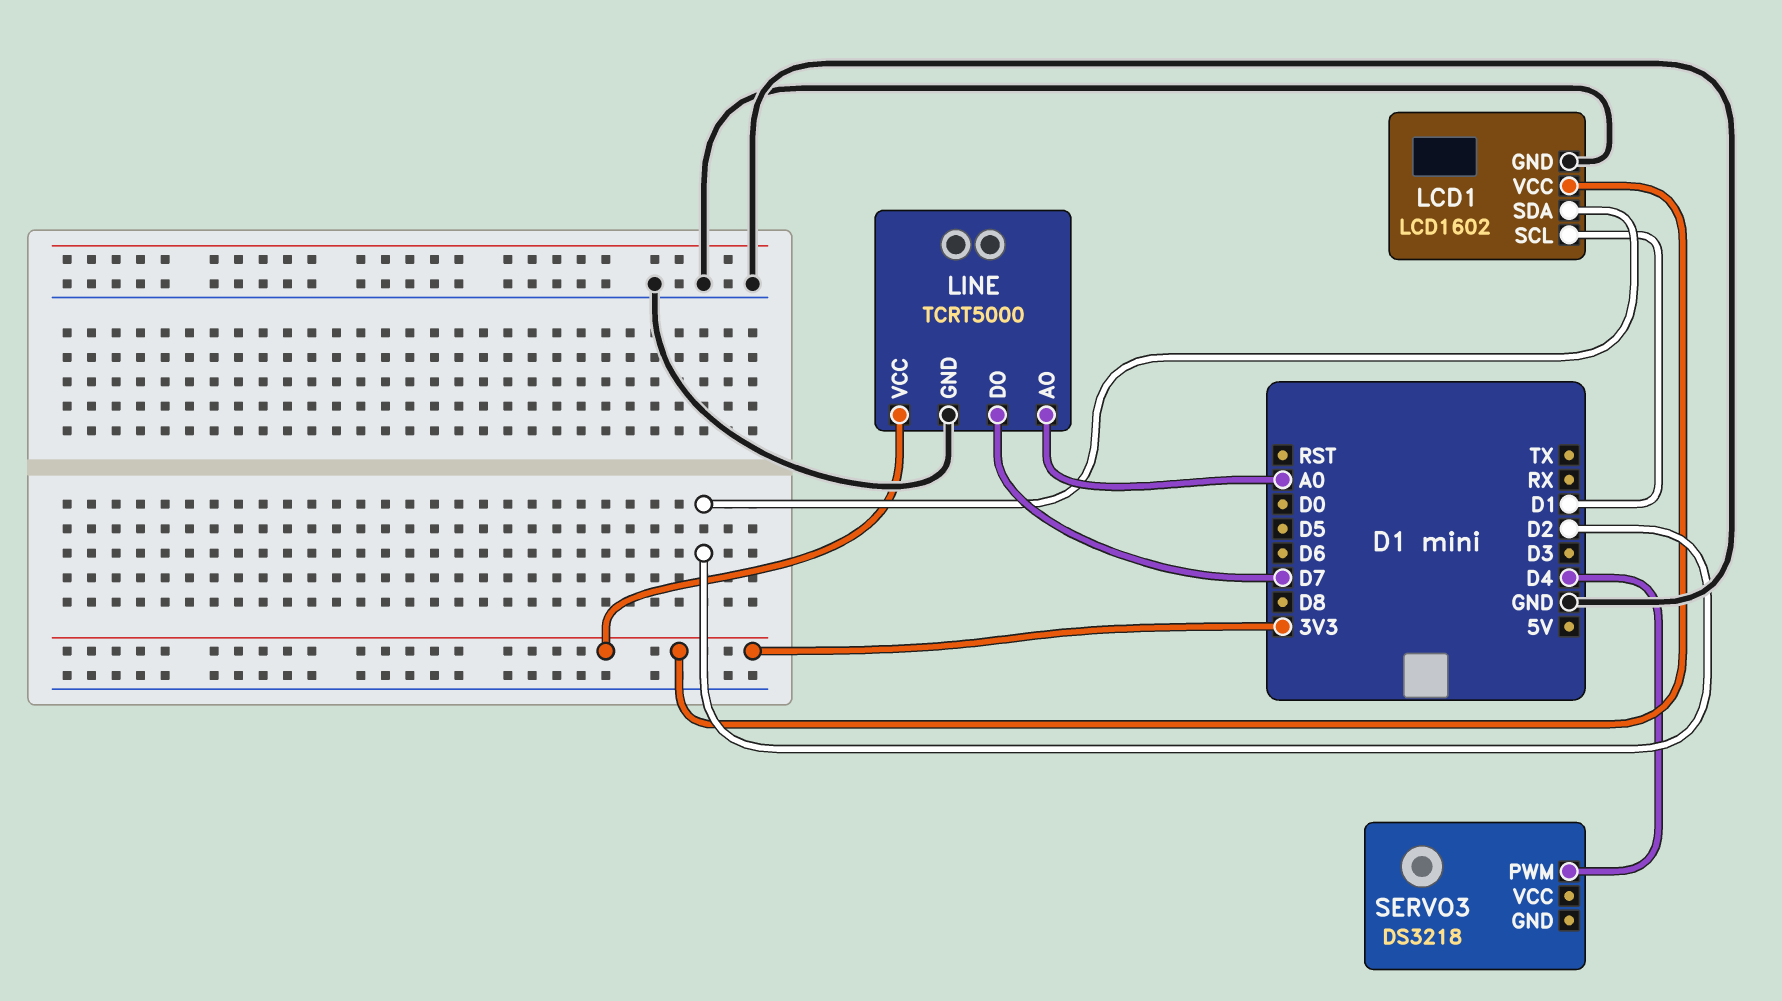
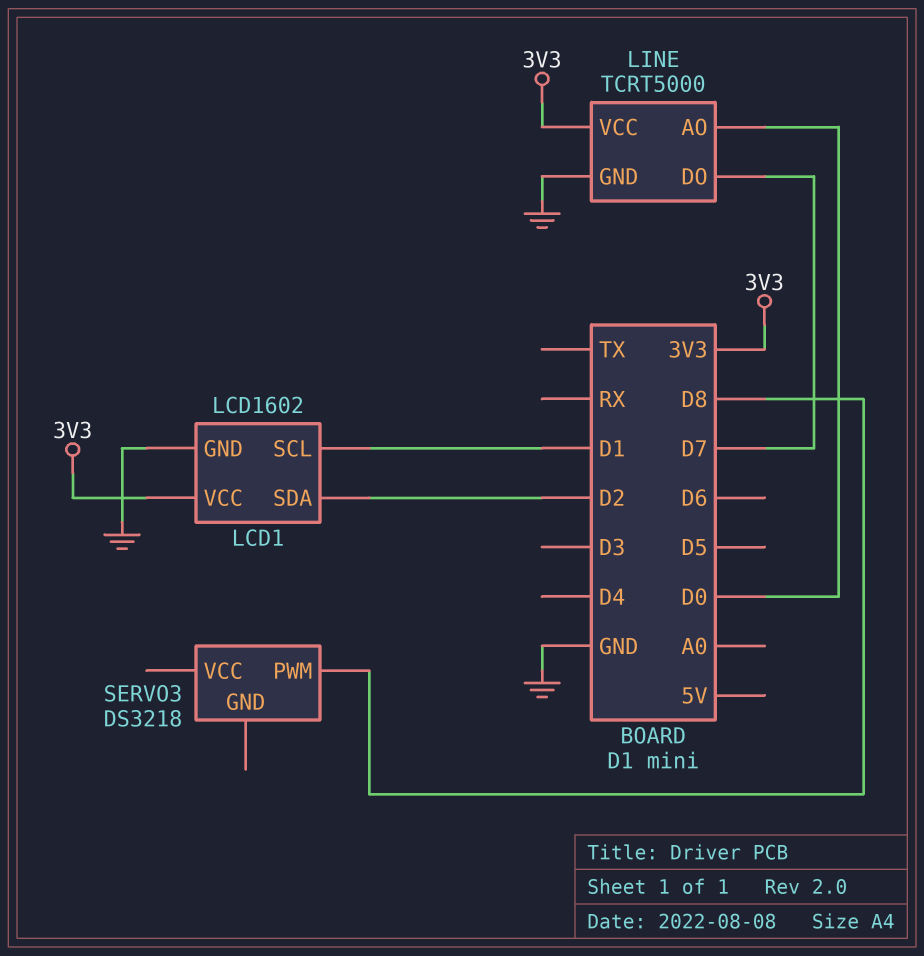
LINE pin AO: A0 -> D0
SERVO3 pin PWM: D4 -> D8

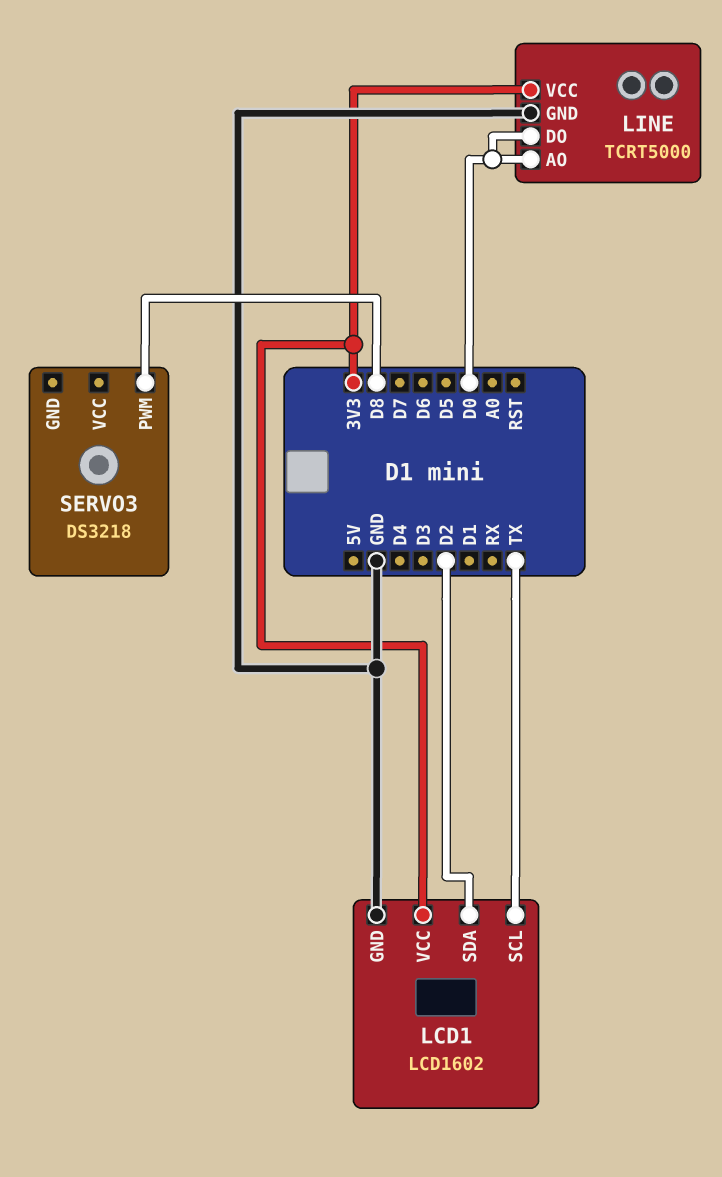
LCD1 pin SCL: D1 -> TX
LINE pin DO: D7 -> D0

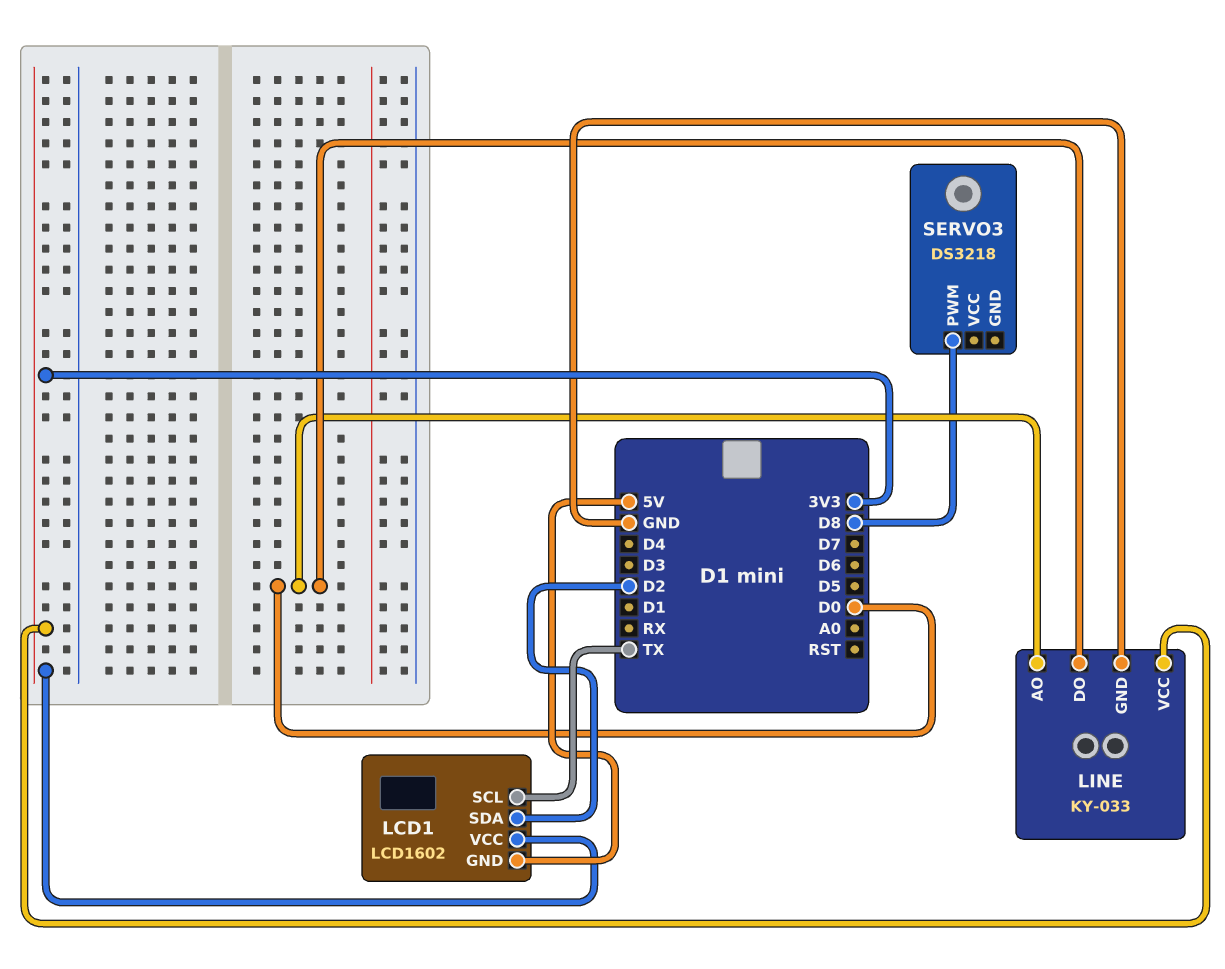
LCD1 pin GND: GND -> 5V
LINE: TCRT5000 -> KY-033

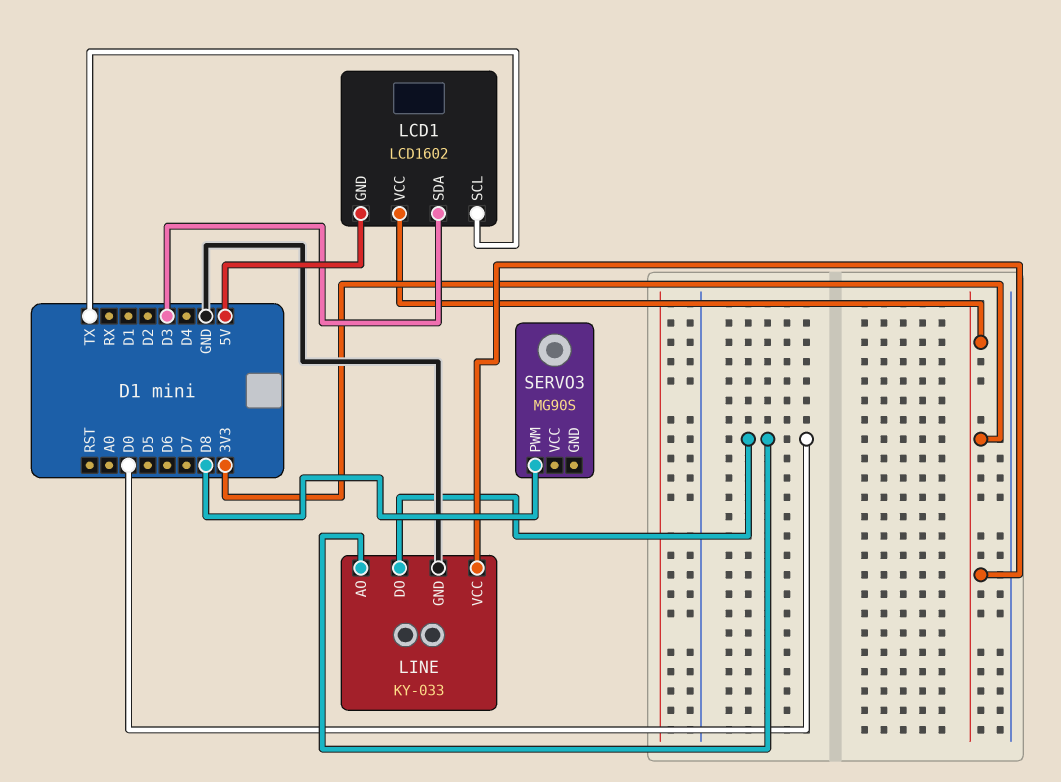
LCD1 pin SDA: D2 -> D3
SERVO3: DS3218 -> MG90S

